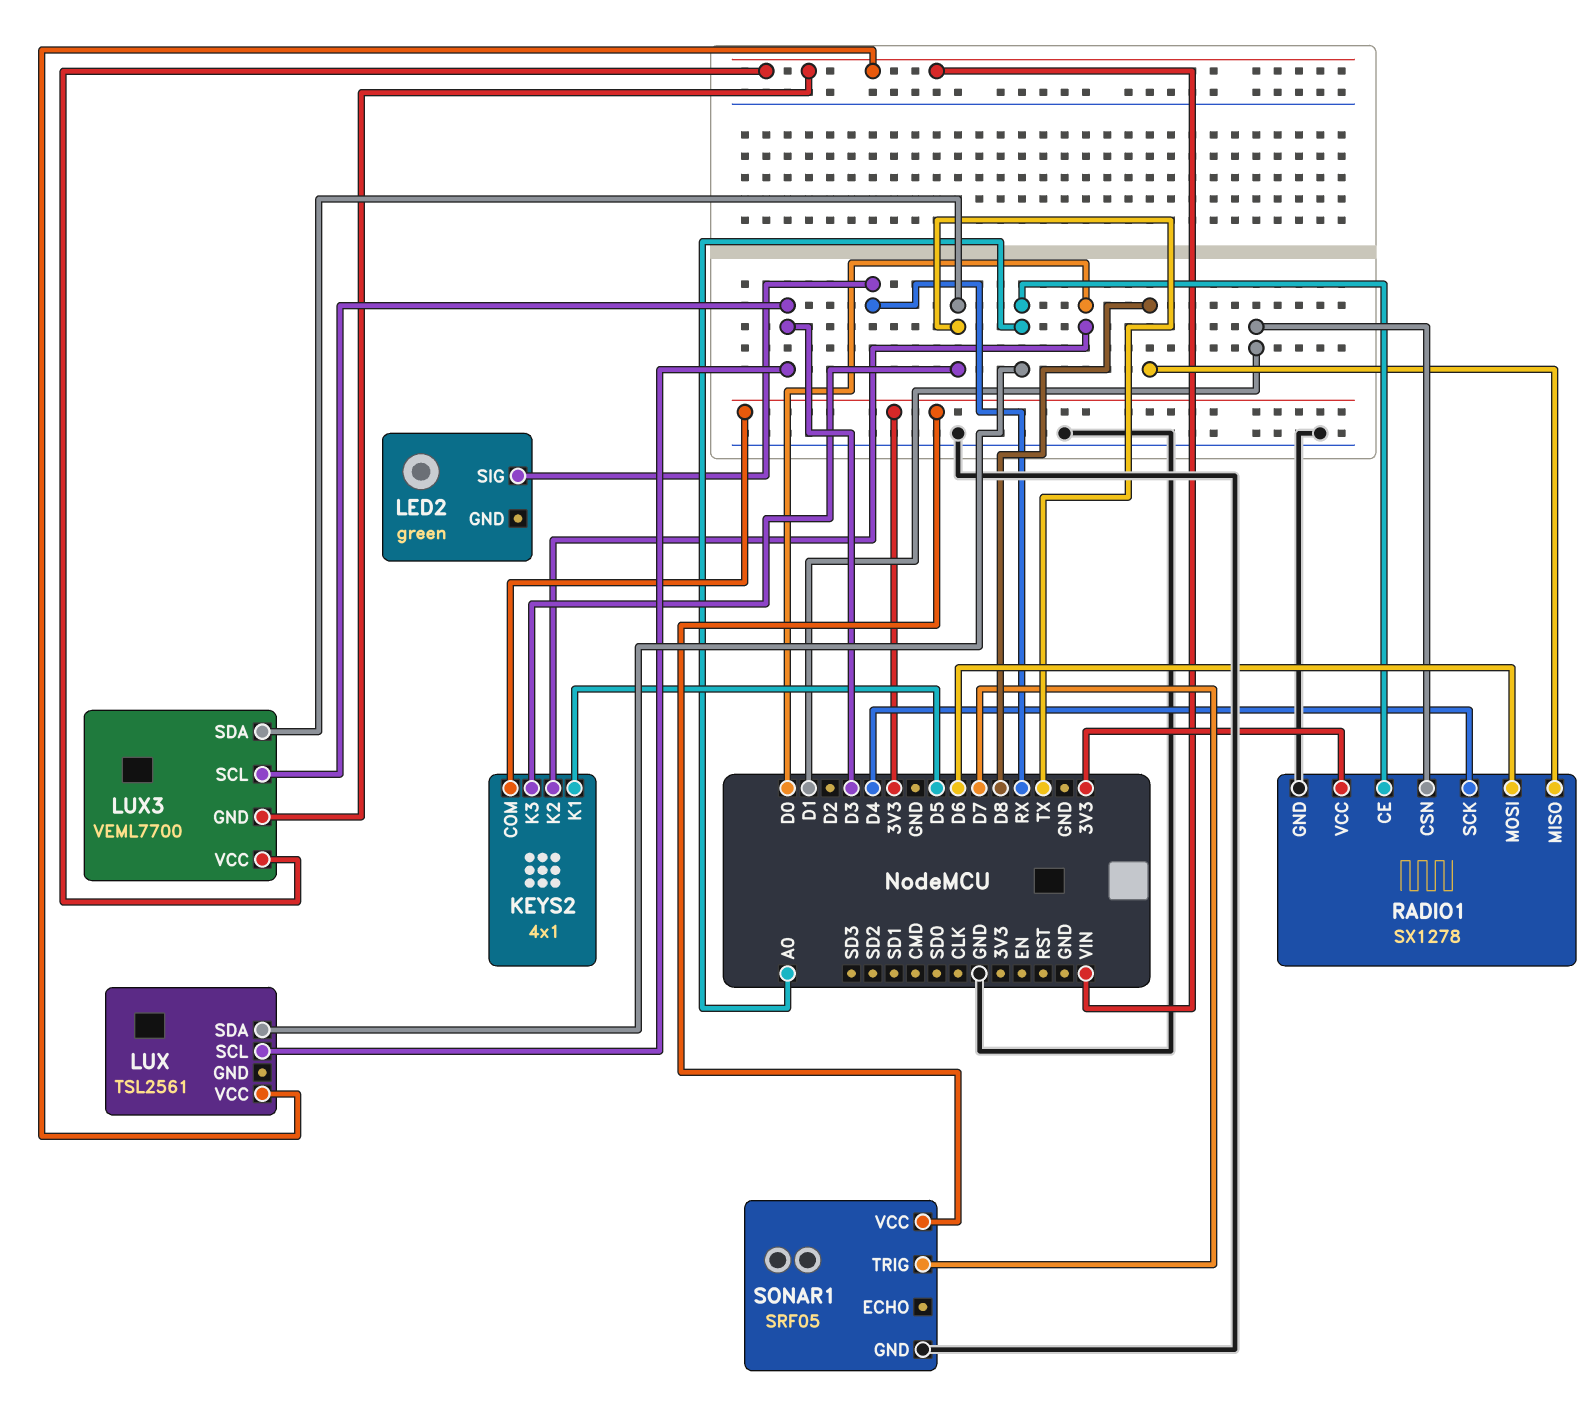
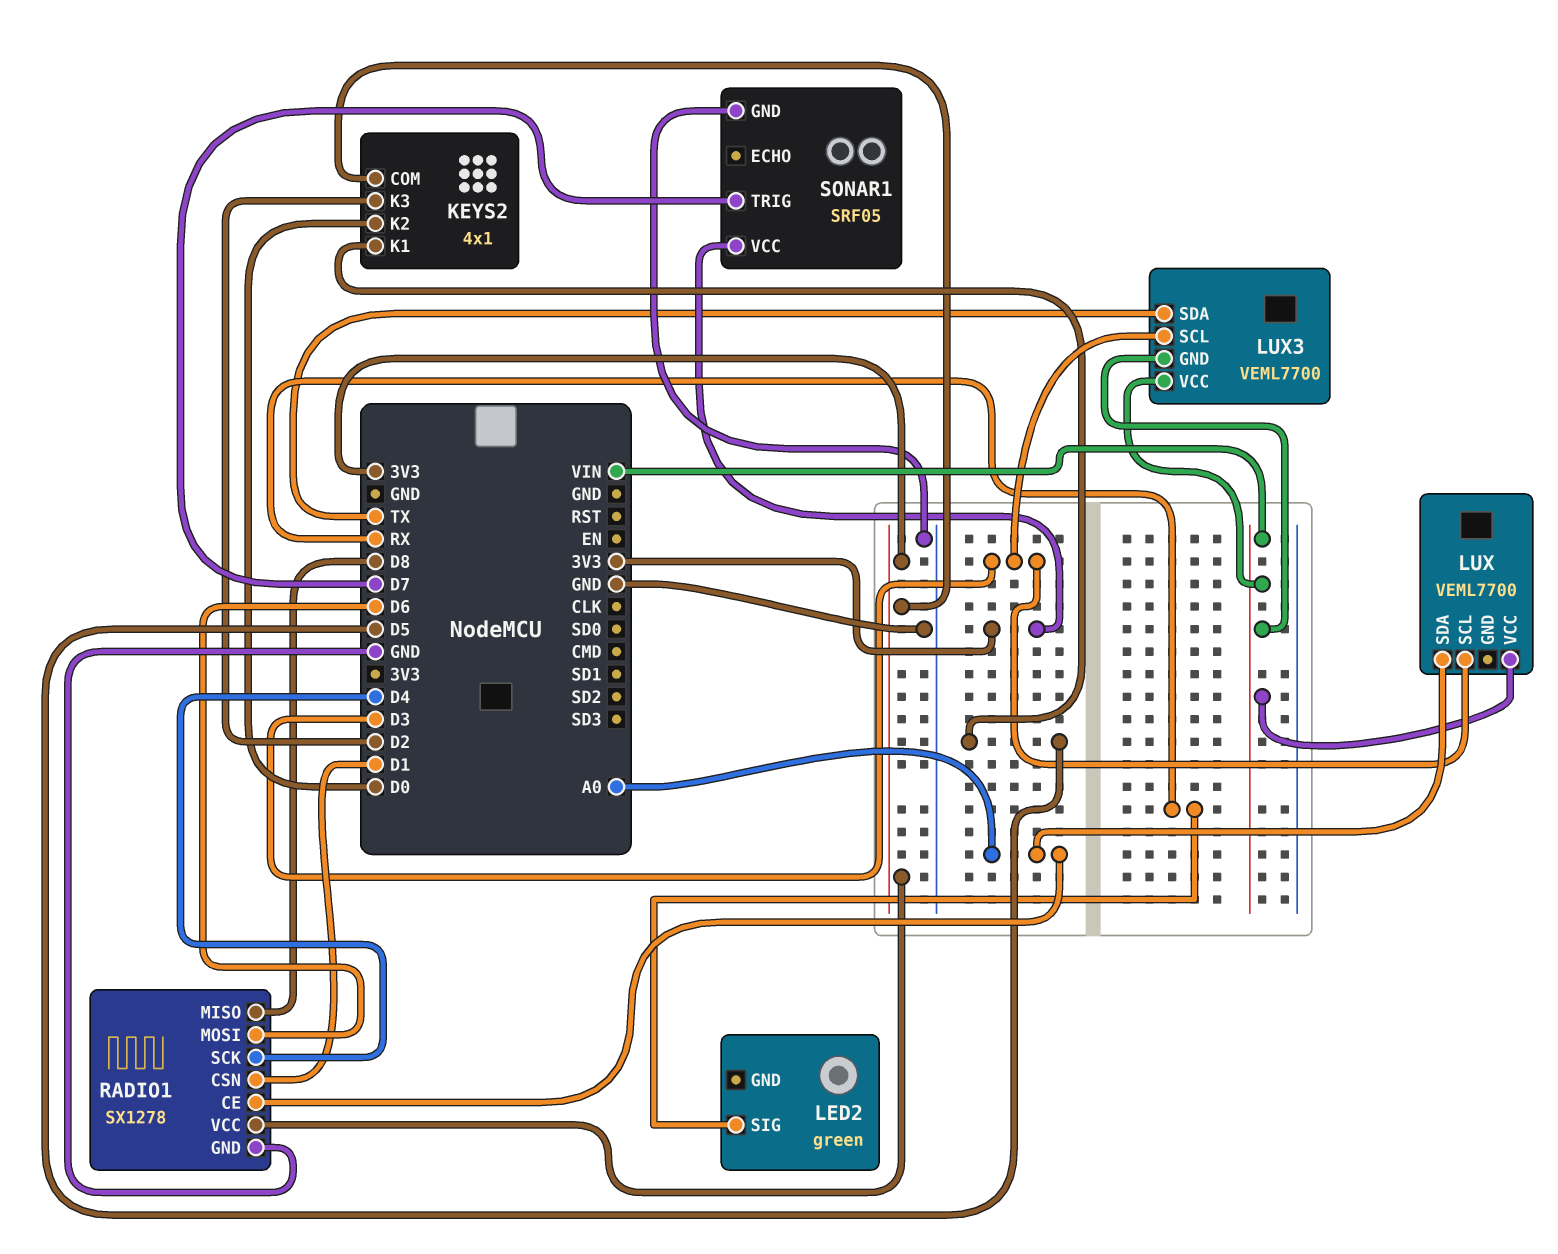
KEYS2 pin K3: TX -> D2
LUX: TSL2561 -> VEML7700

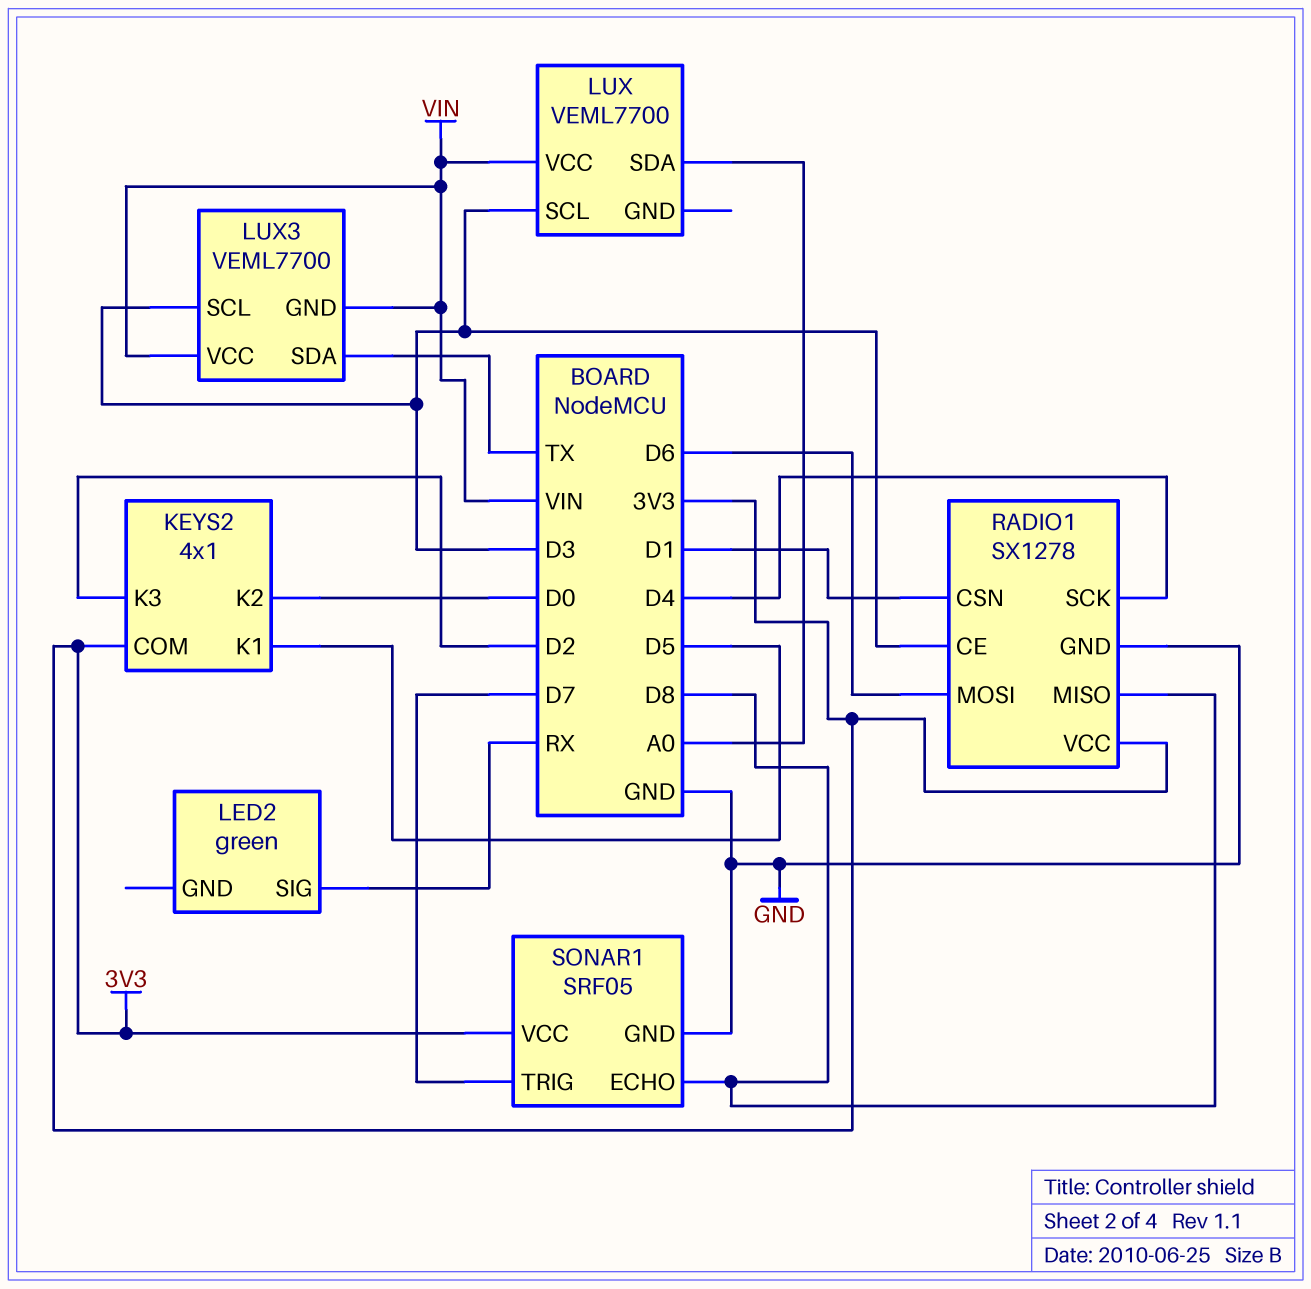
RADIO1 pin CE: A0 -> D3
SONAR1 pin ECHO: none -> D8

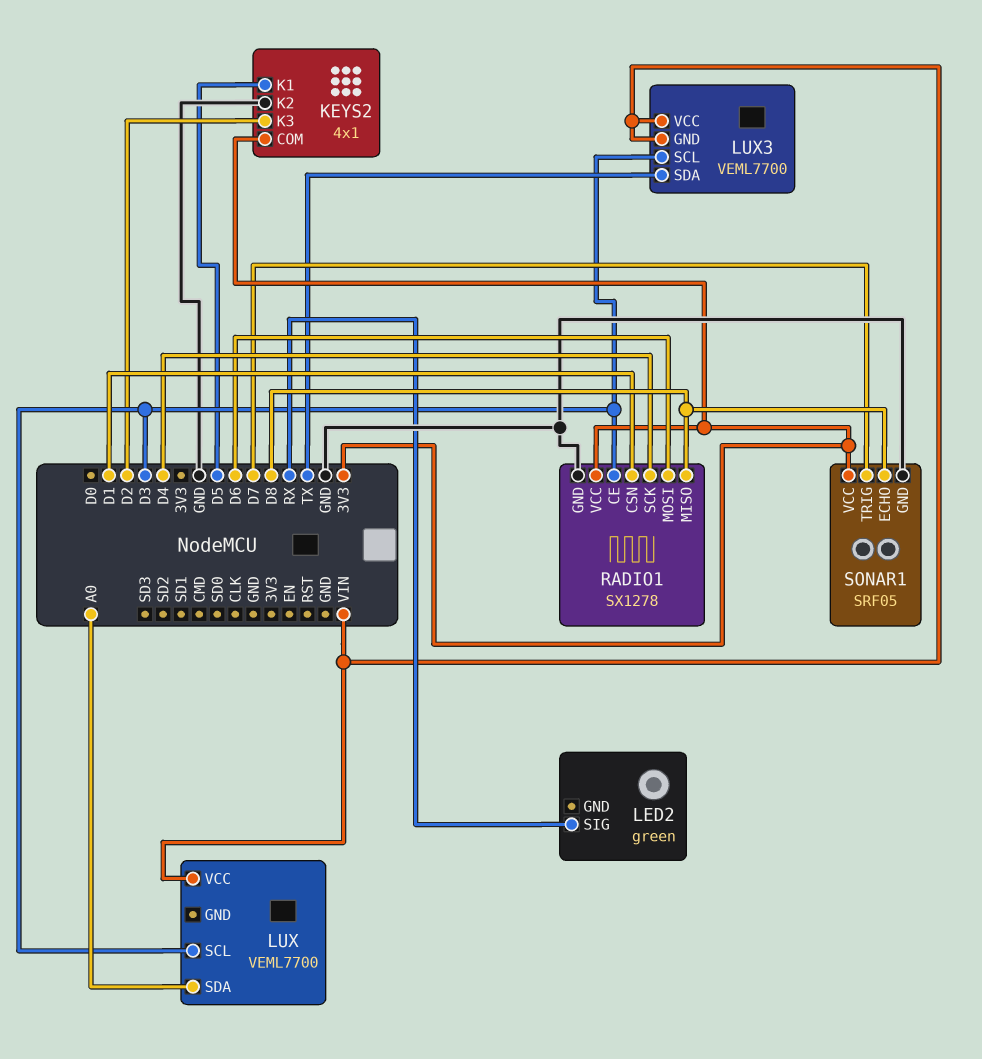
KEYS2 pin K2: D0 -> GND

